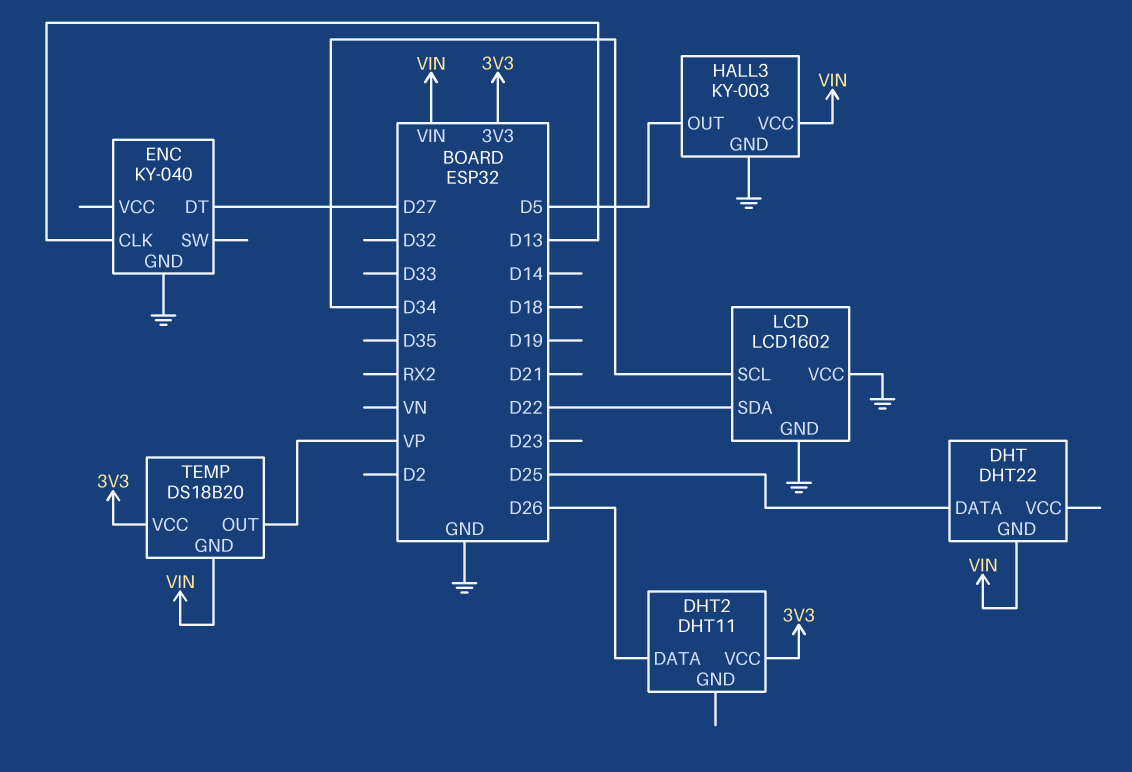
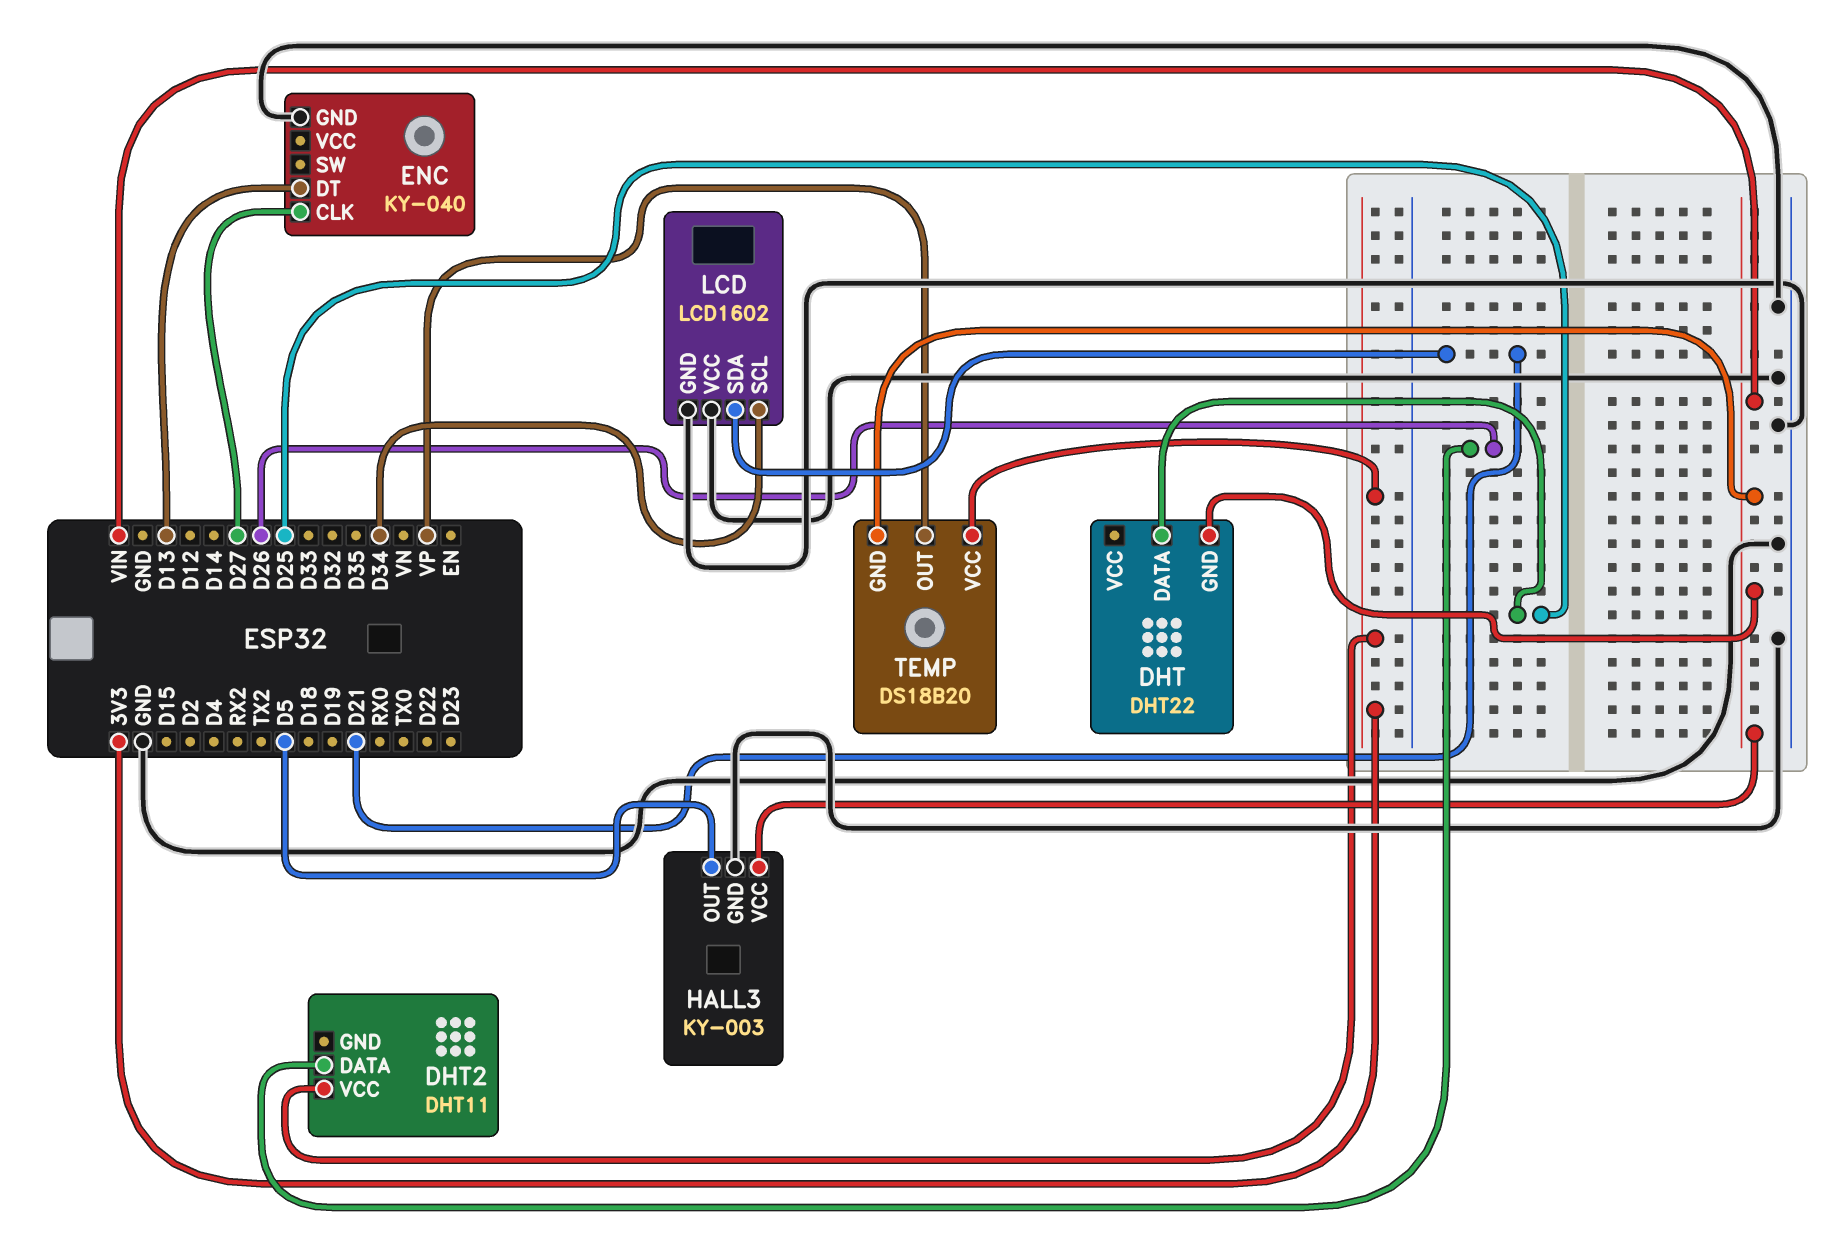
ENC pin CLK: D13 -> D27
ENC pin DT: D27 -> D13
LCD pin SDA: D22 -> D21

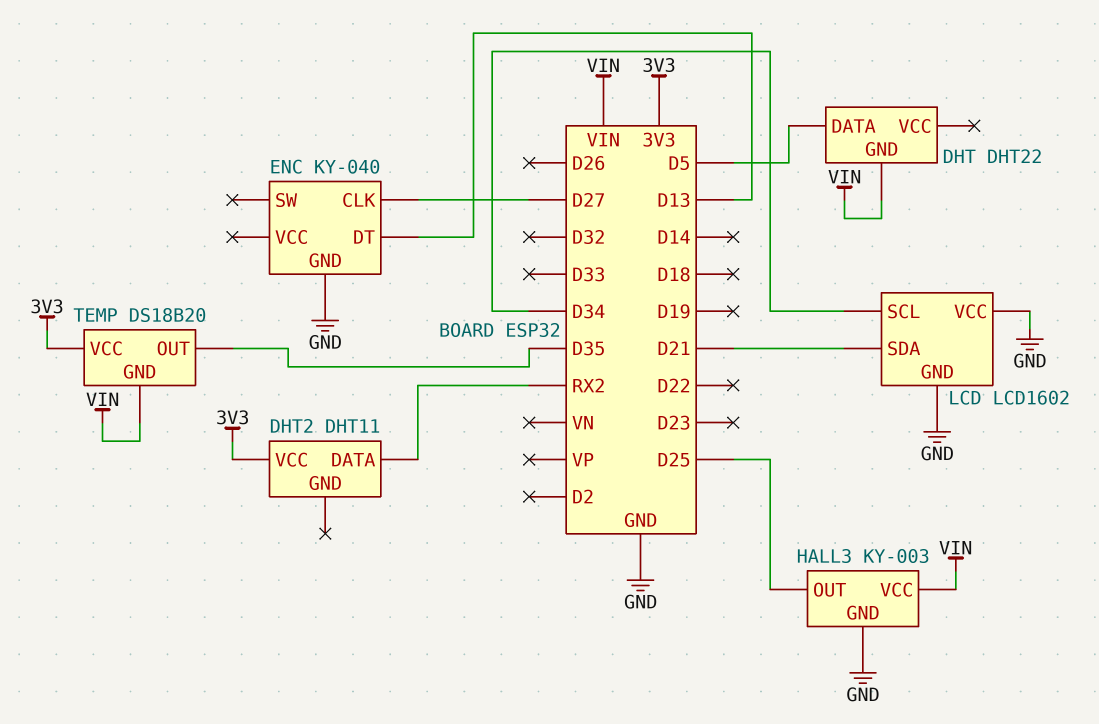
DHT pin DATA: D25 -> D5
DHT2 pin DATA: D26 -> RX2
HALL3 pin OUT: D5 -> D25
TEMP pin OUT: VP -> D35

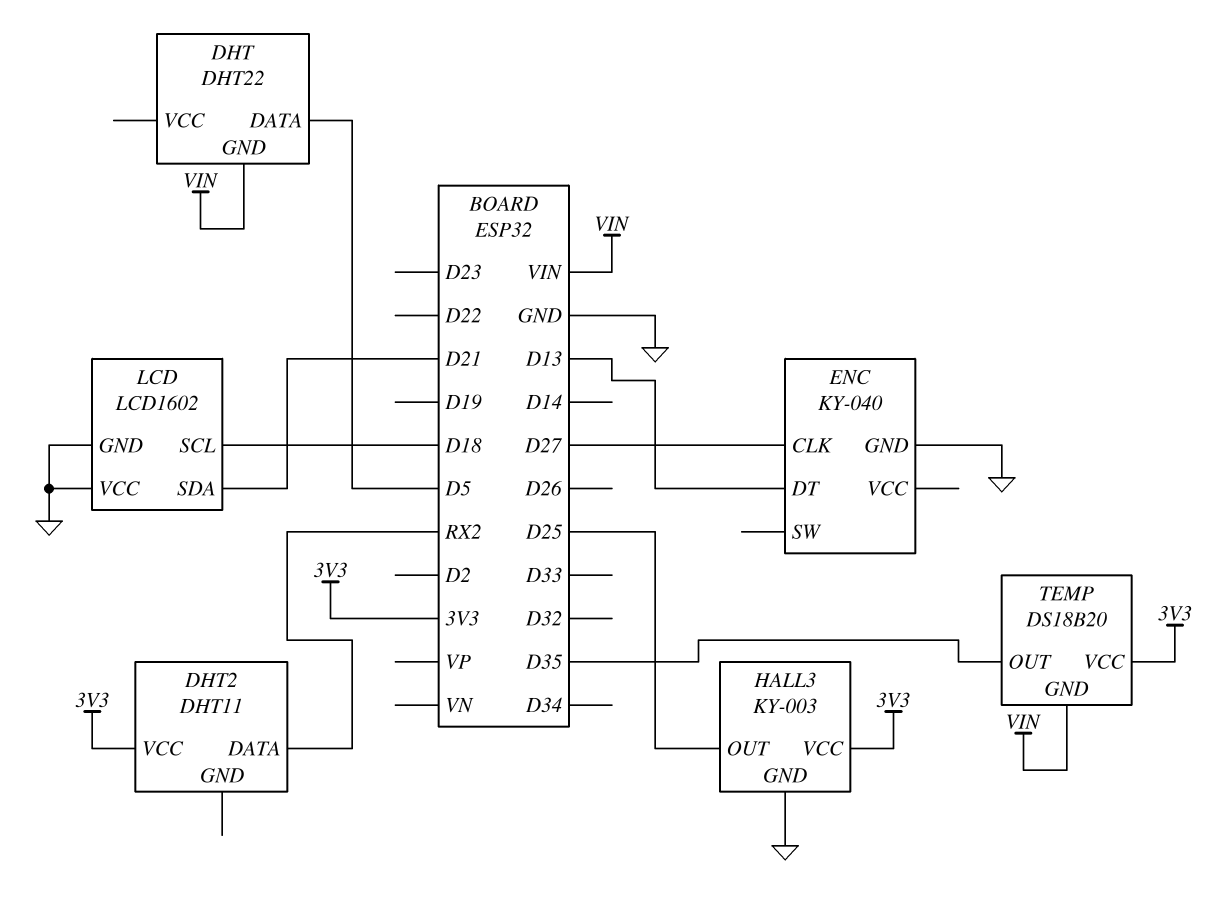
HALL3 pin VCC: VIN -> 3V3
LCD pin SCL: D34 -> D18

